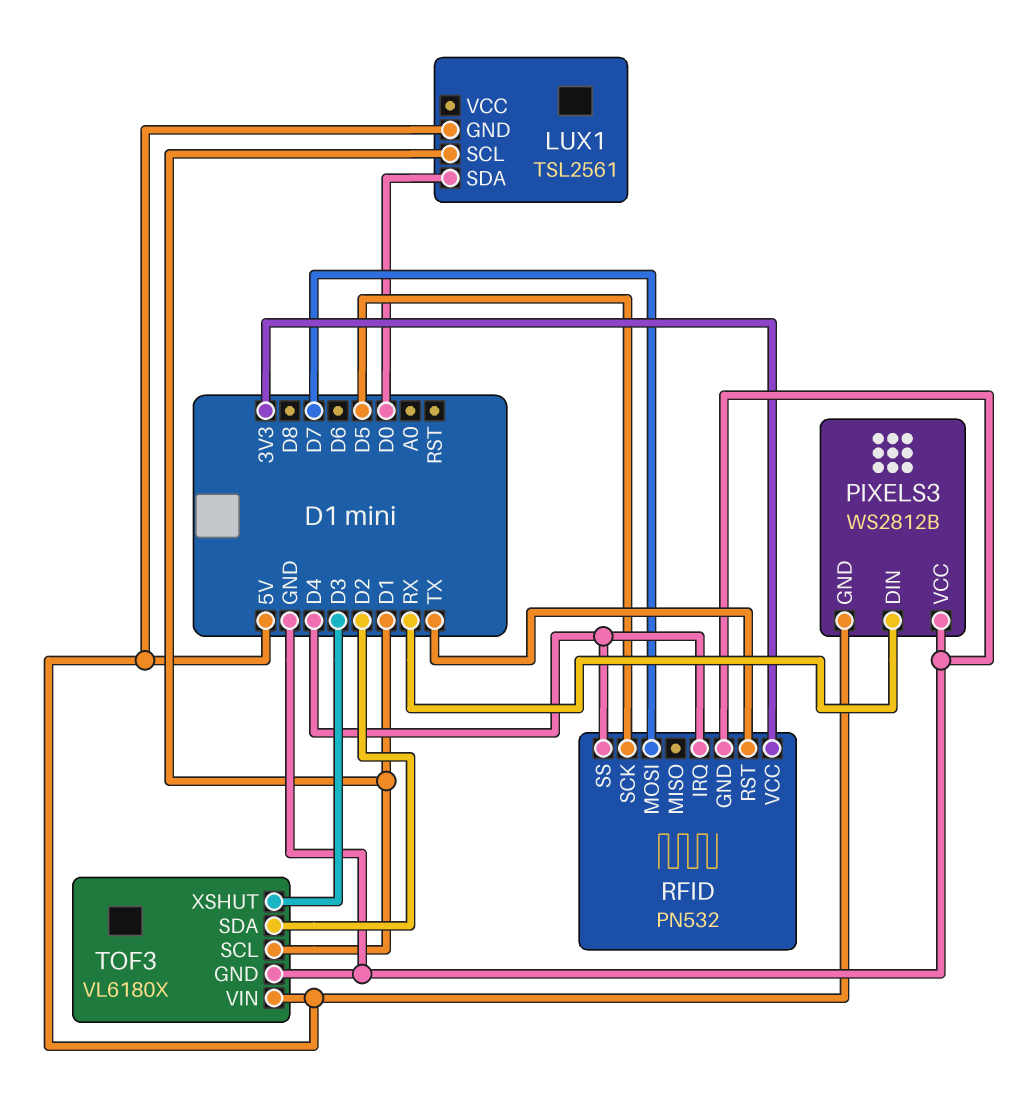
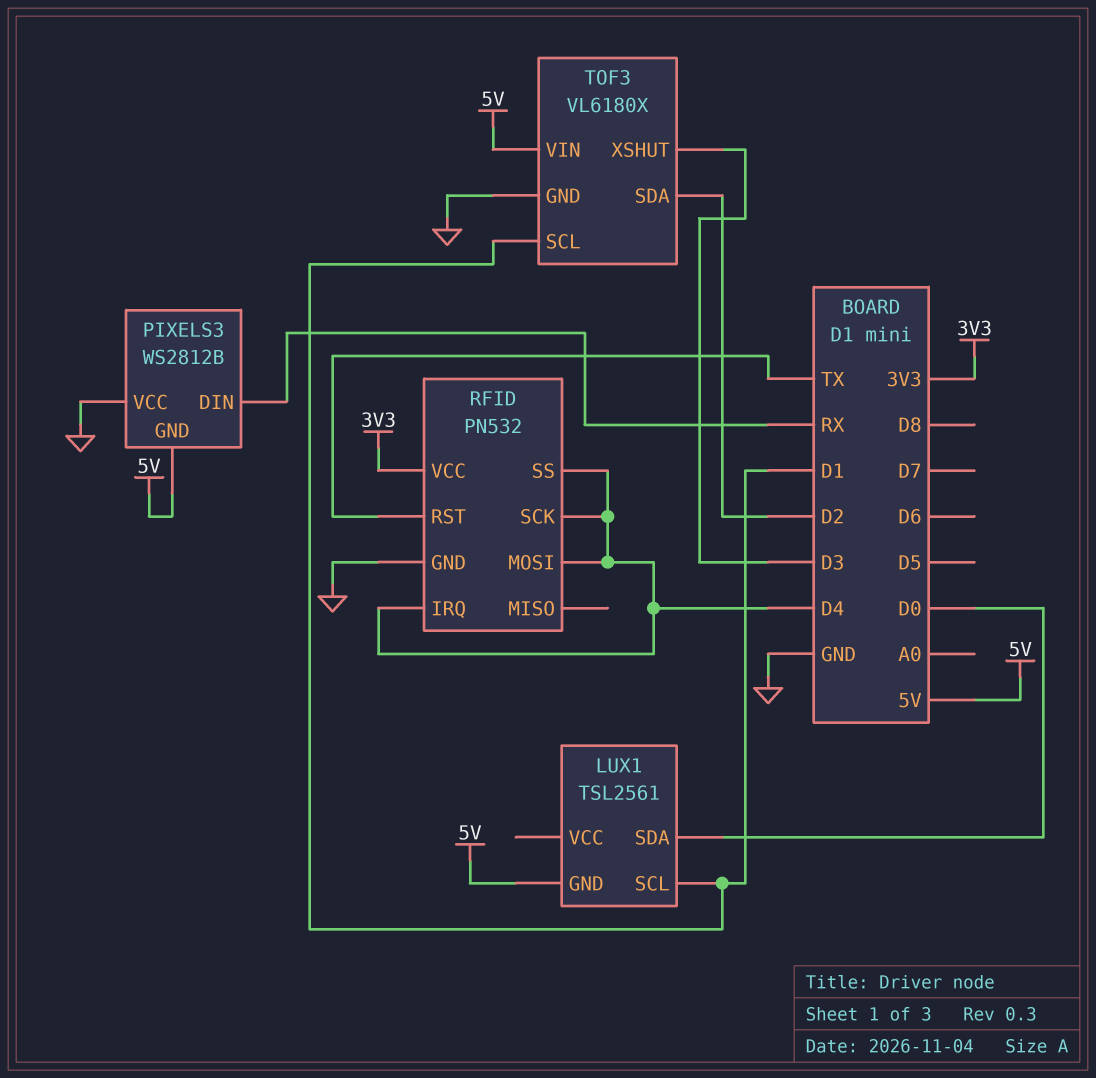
RFID pin MOSI: D7 -> D4
RFID pin SCK: D5 -> D4

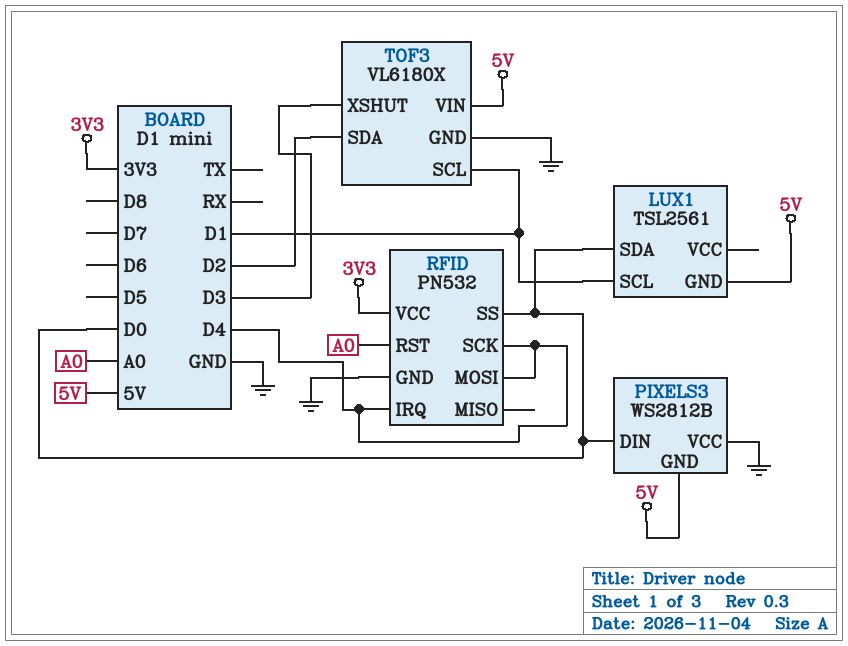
PIXELS3 pin DIN: RX -> D0
RFID pin RST: TX -> A0
RFID pin SS: D4 -> D0

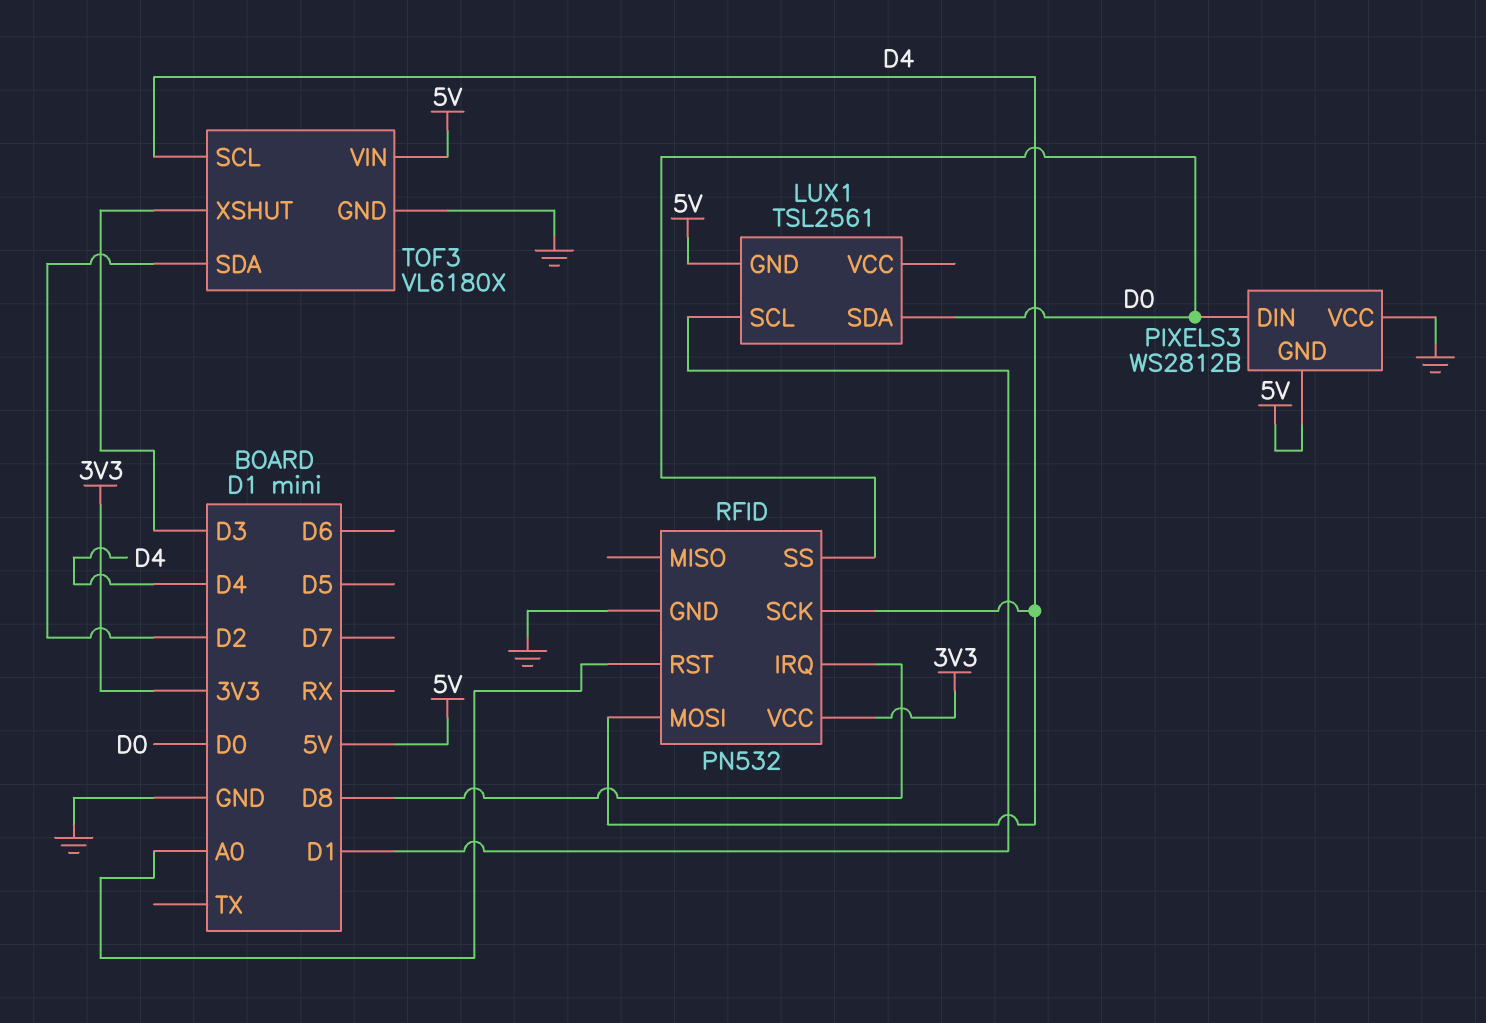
RFID pin IRQ: D4 -> D8
TOF3 pin SCL: D1 -> D4

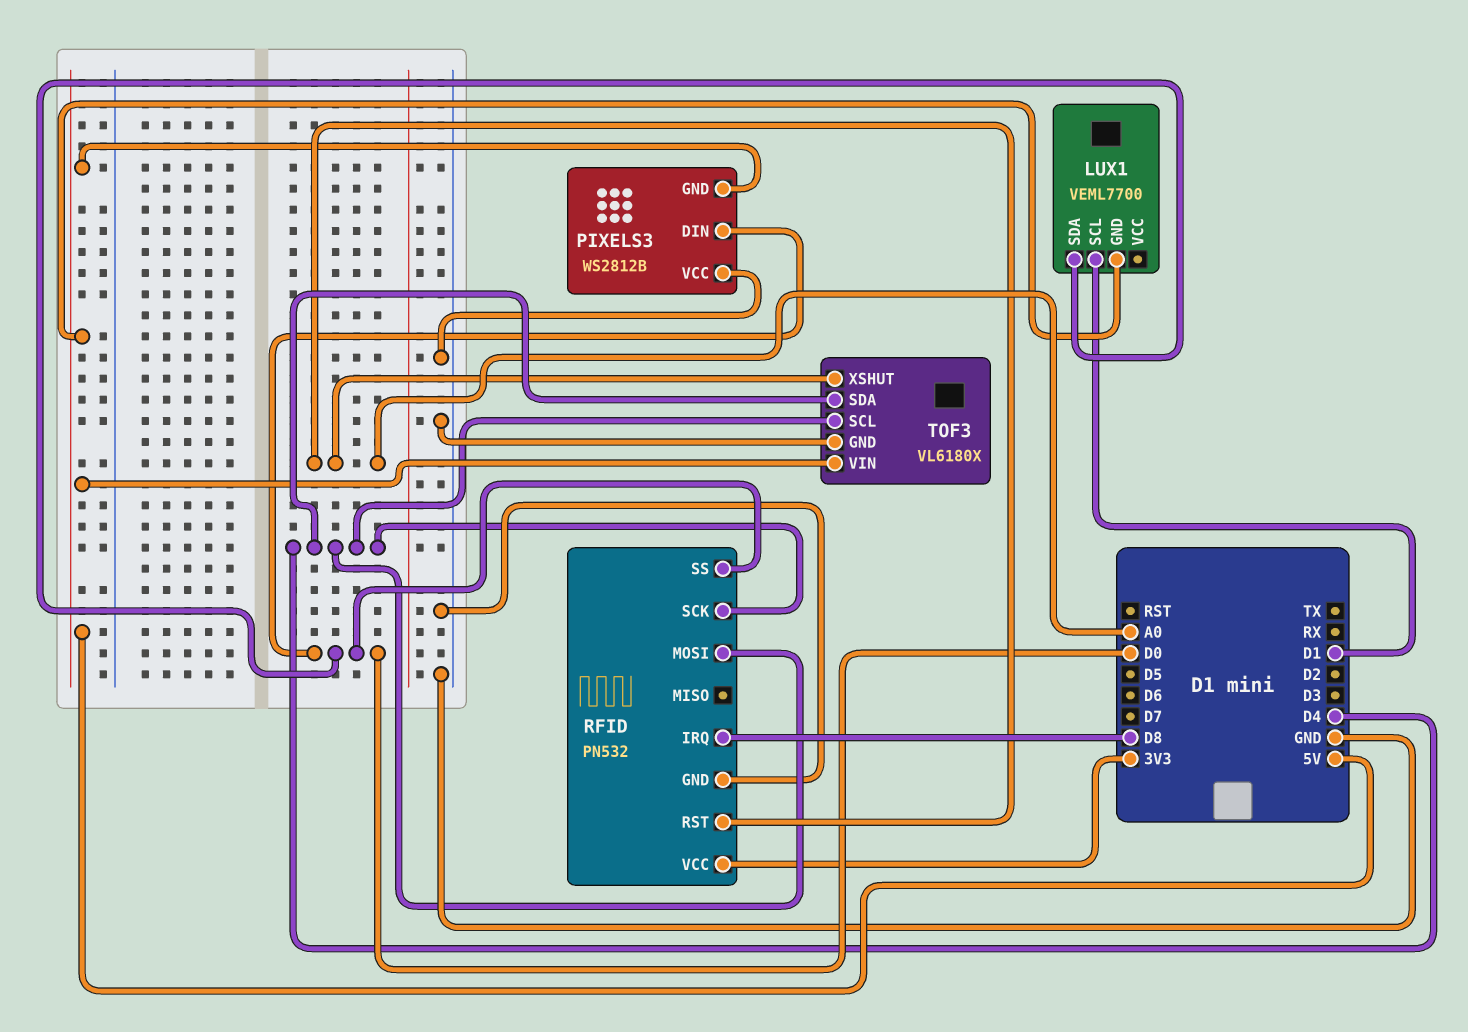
LUX1: TSL2561 -> VEML7700
TOF3 pin SDA: D2 -> D4
TOF3 pin XSHUT: D3 -> A0

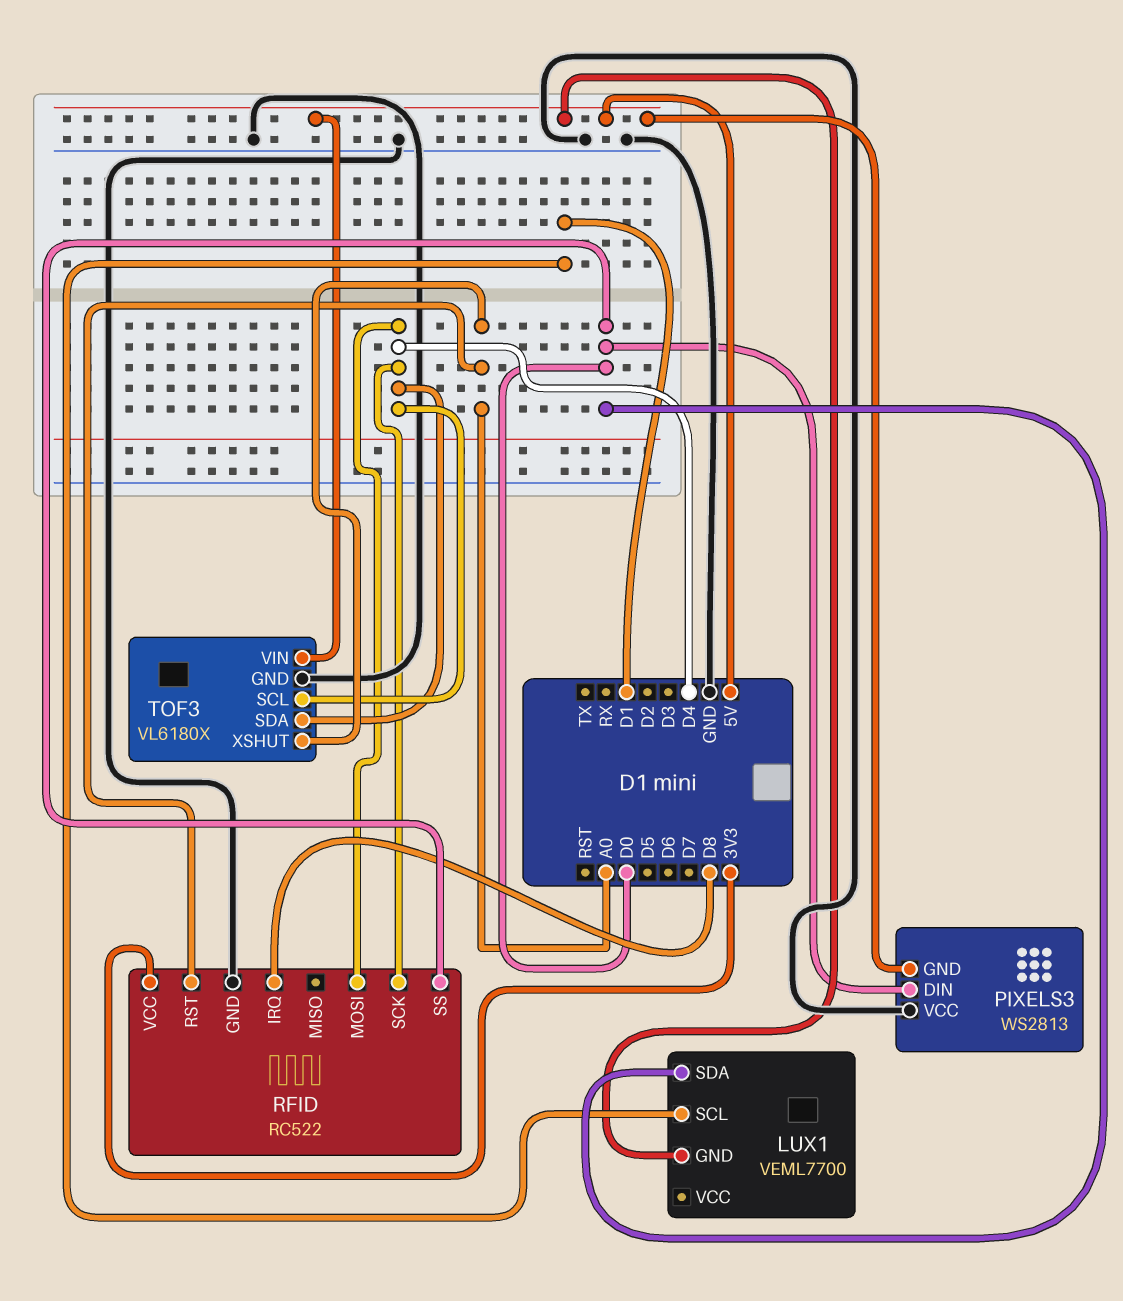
PIXELS3: WS2812B -> WS2813
RFID: PN532 -> RC522

